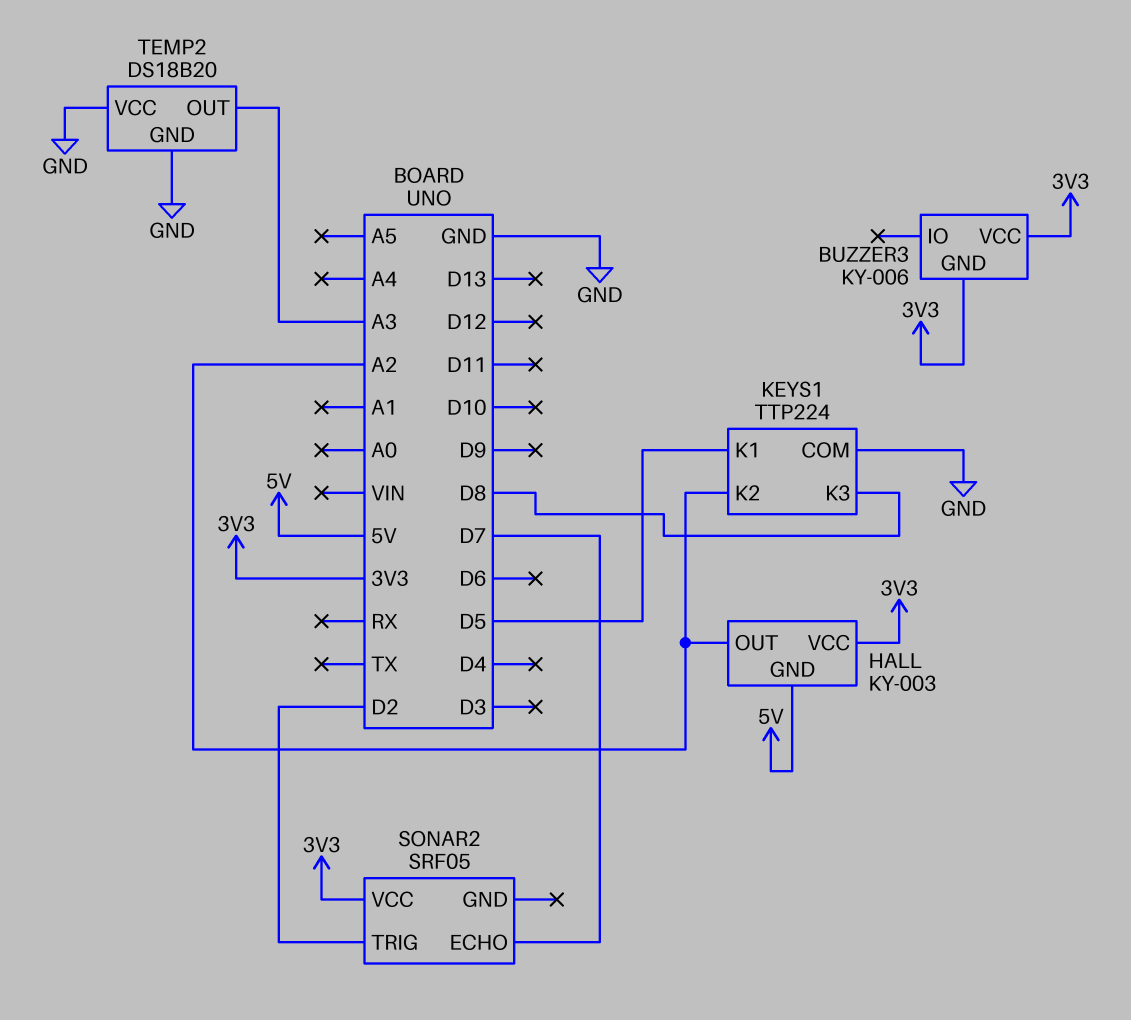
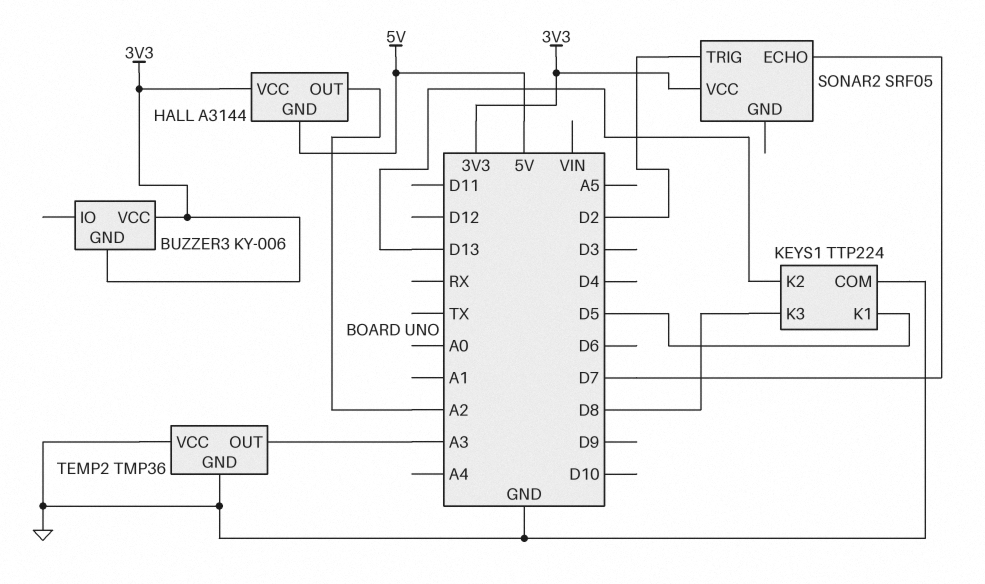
HALL: KY-003 -> A3144
KEYS1 pin K2: A2 -> D13
TEMP2: DS18B20 -> TMP36

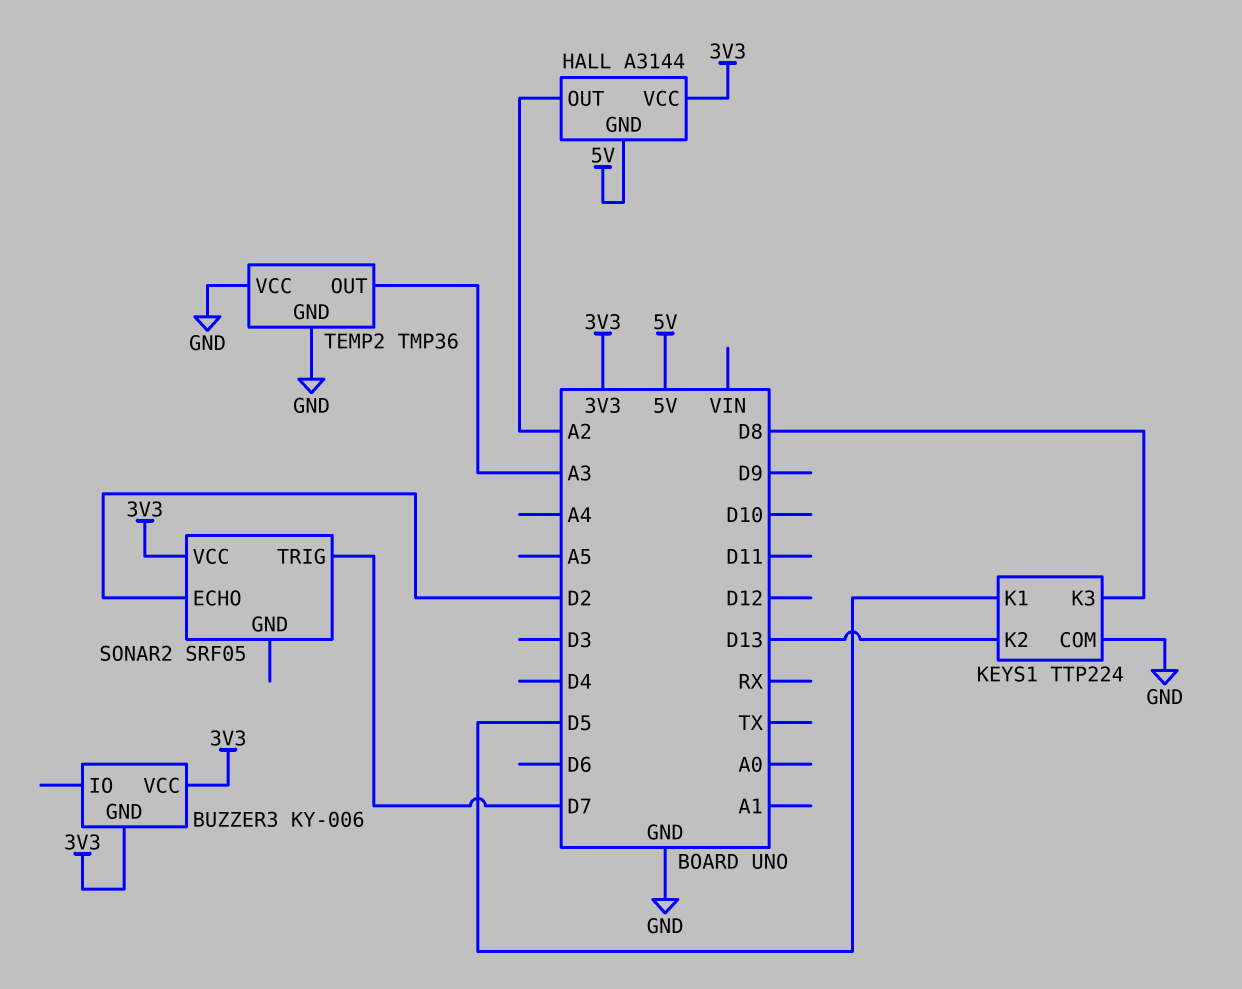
SONAR2 pin ECHO: D7 -> D2
SONAR2 pin TRIG: D2 -> D7

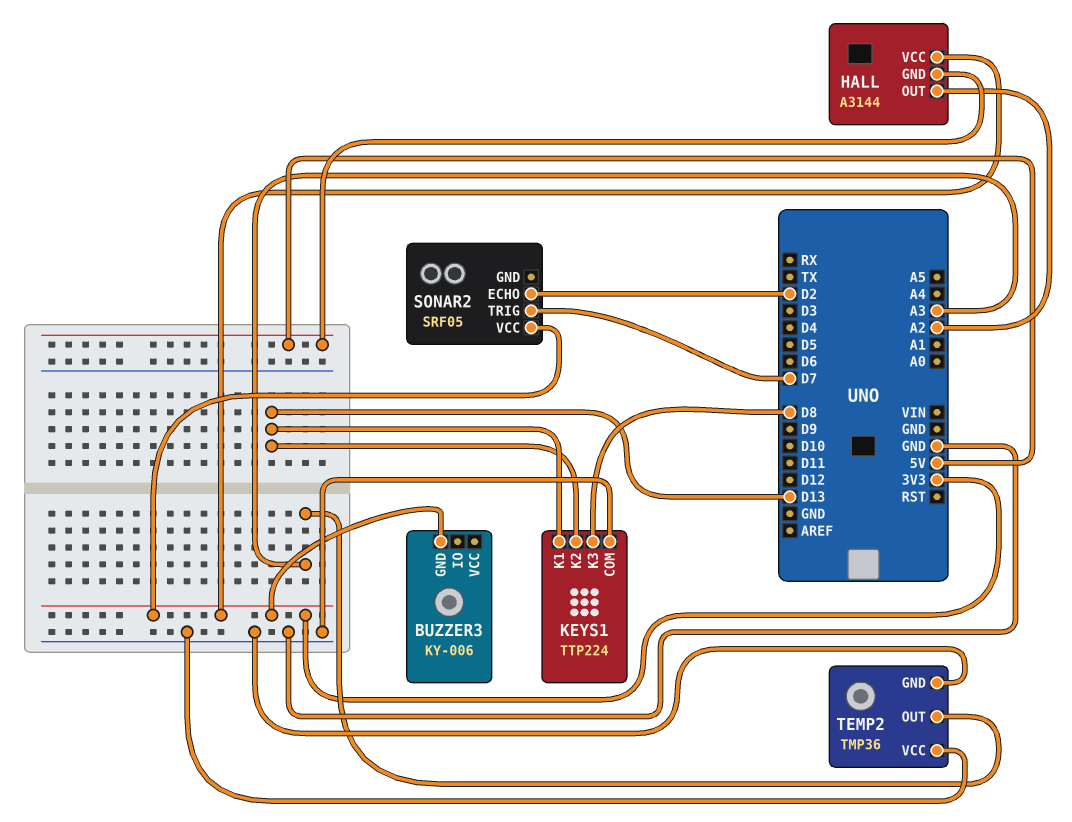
BUZZER3 pin VCC: 3V3 -> none
KEYS1 pin K1: D5 -> D13

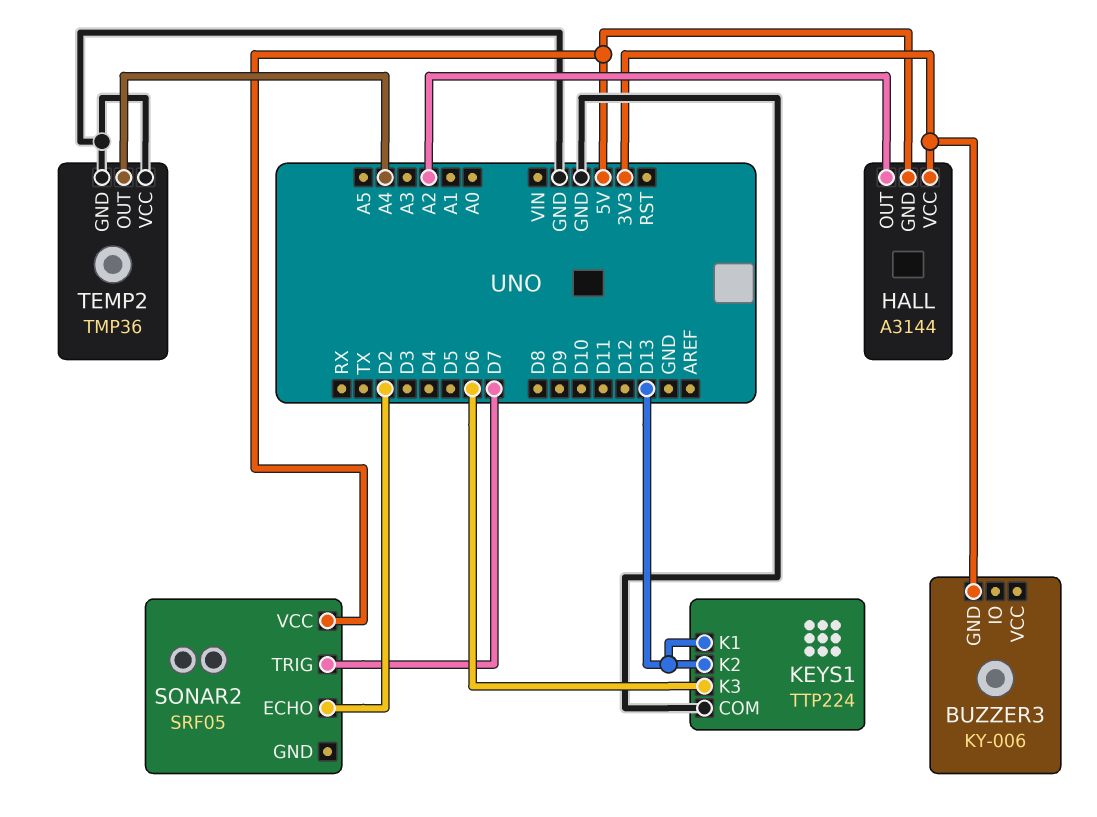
KEYS1 pin K3: D8 -> D6
SONAR2 pin VCC: 3V3 -> 5V
TEMP2 pin OUT: A3 -> A4

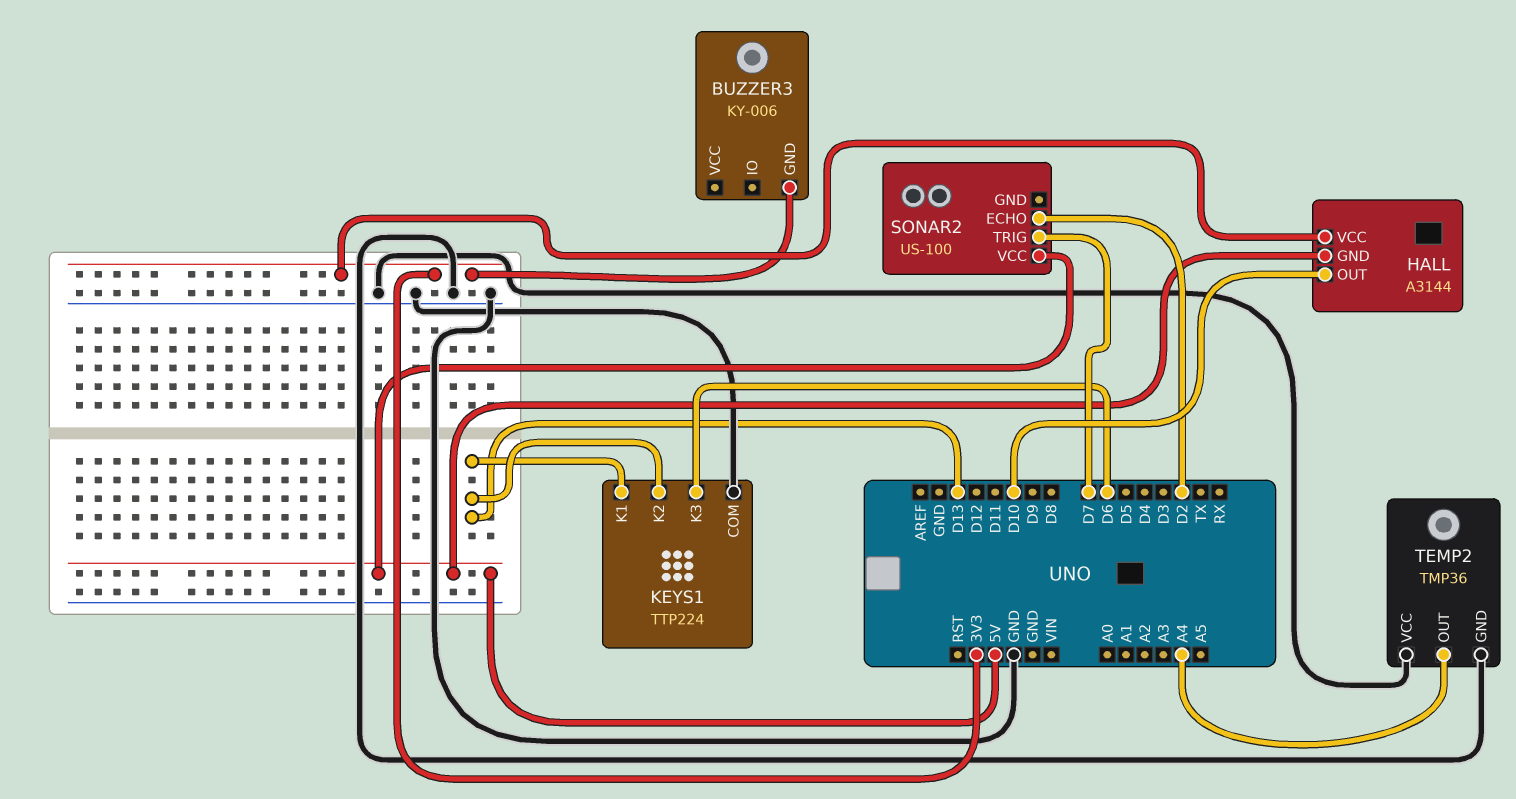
HALL pin OUT: A2 -> D10
SONAR2: SRF05 -> US-100

